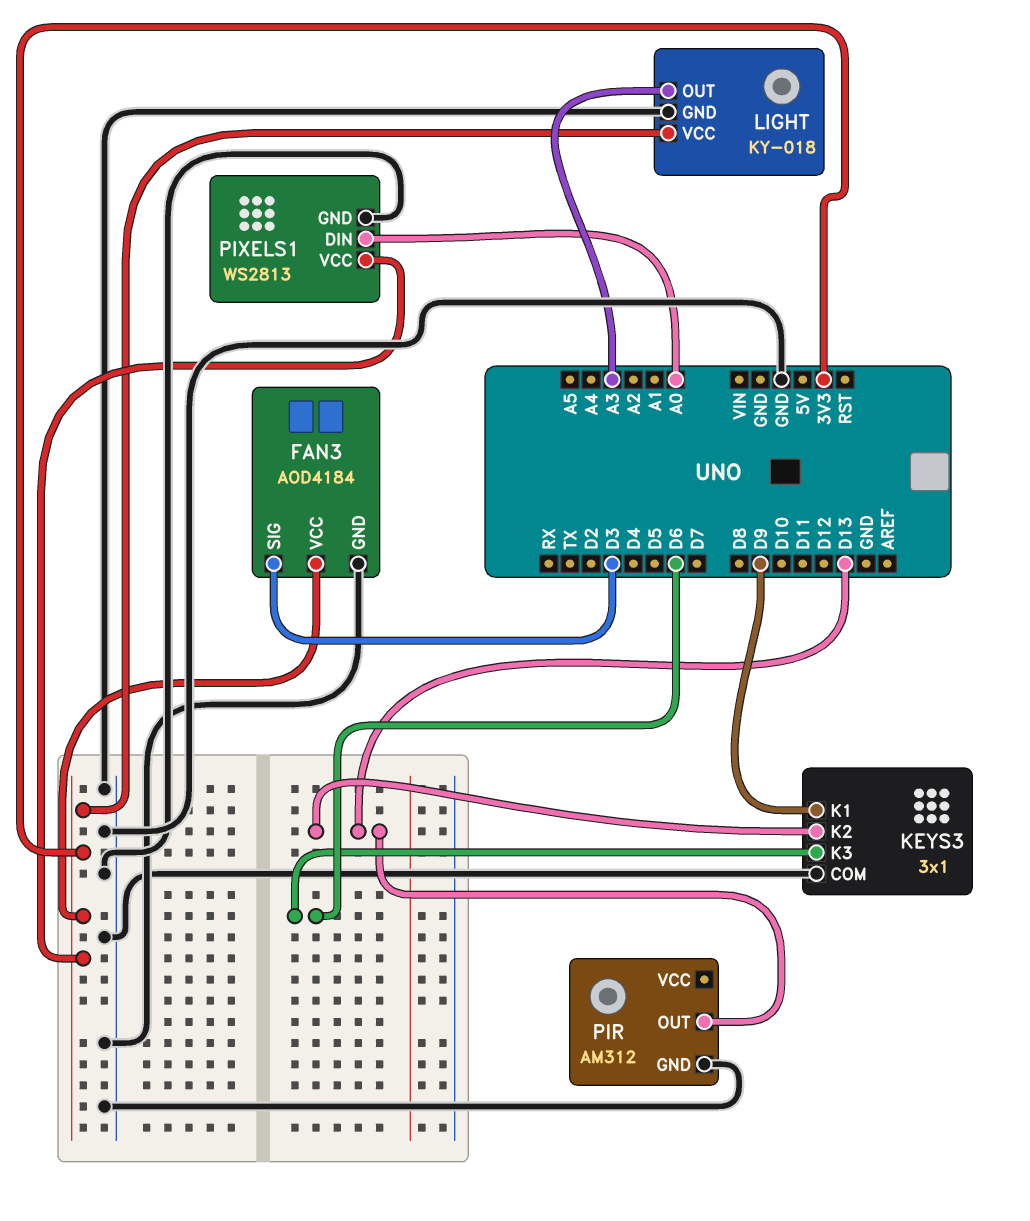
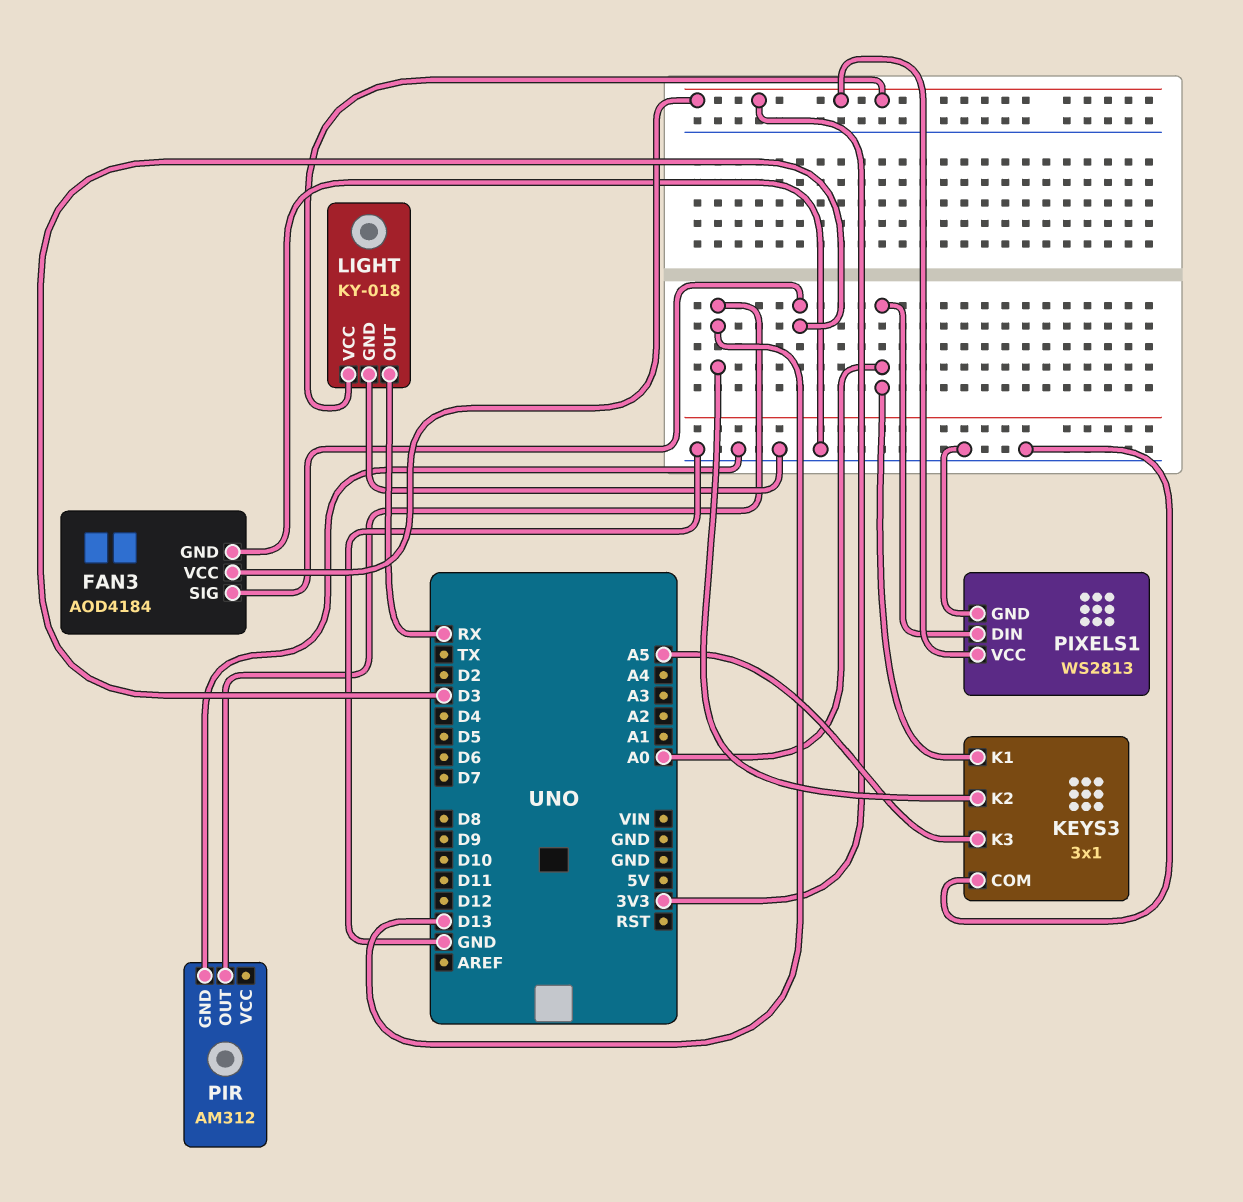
KEYS3 pin K1: D9 -> A0
KEYS3 pin K3: D6 -> A5
LIGHT pin OUT: A3 -> RX

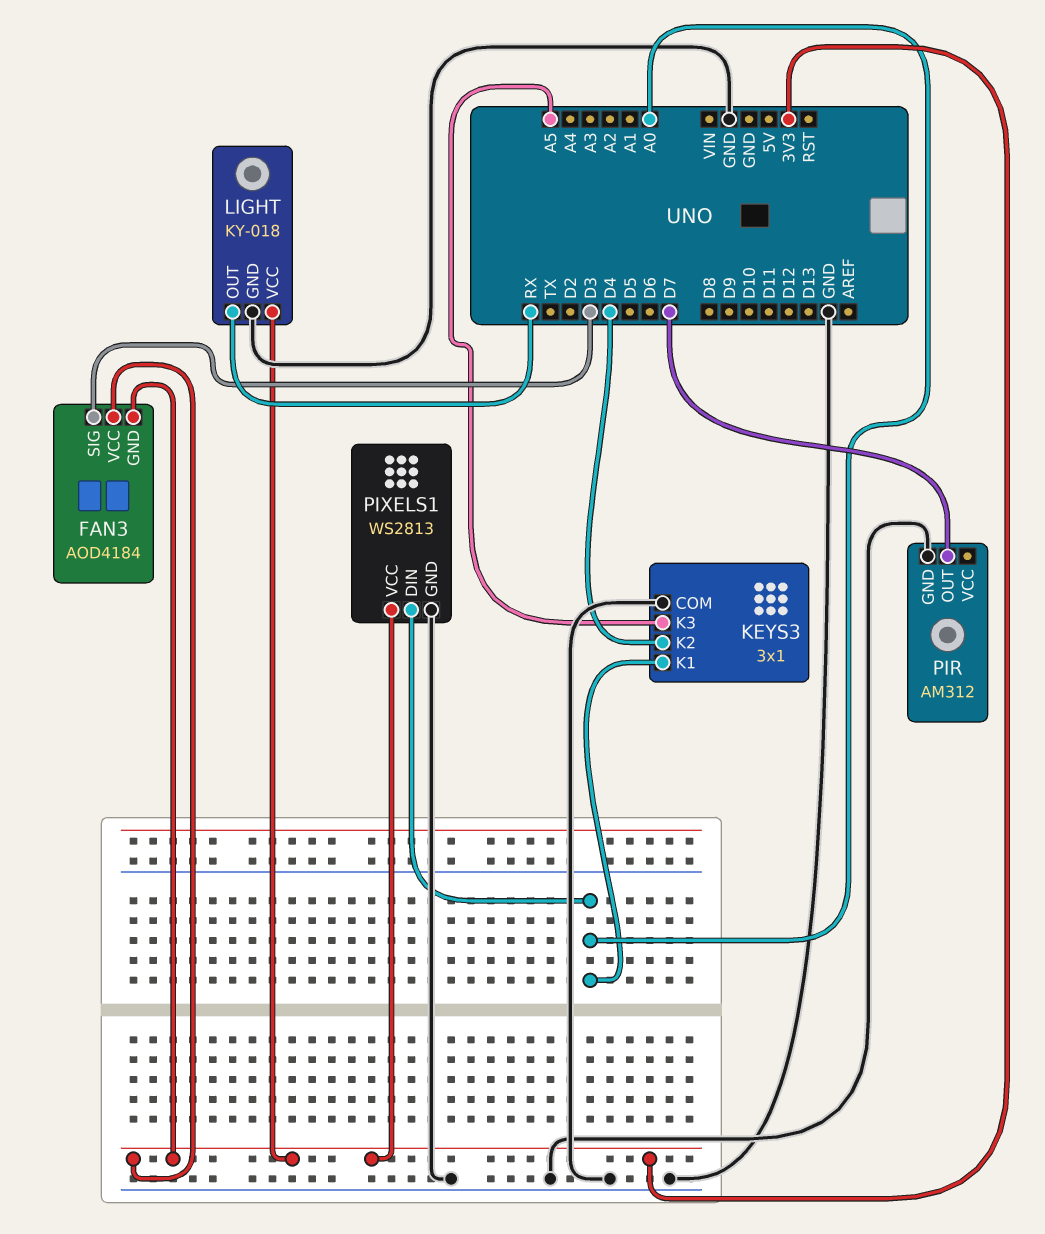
FAN3 pin GND: GND -> 3V3
KEYS3 pin K2: D13 -> D4
PIR pin OUT: D13 -> D7

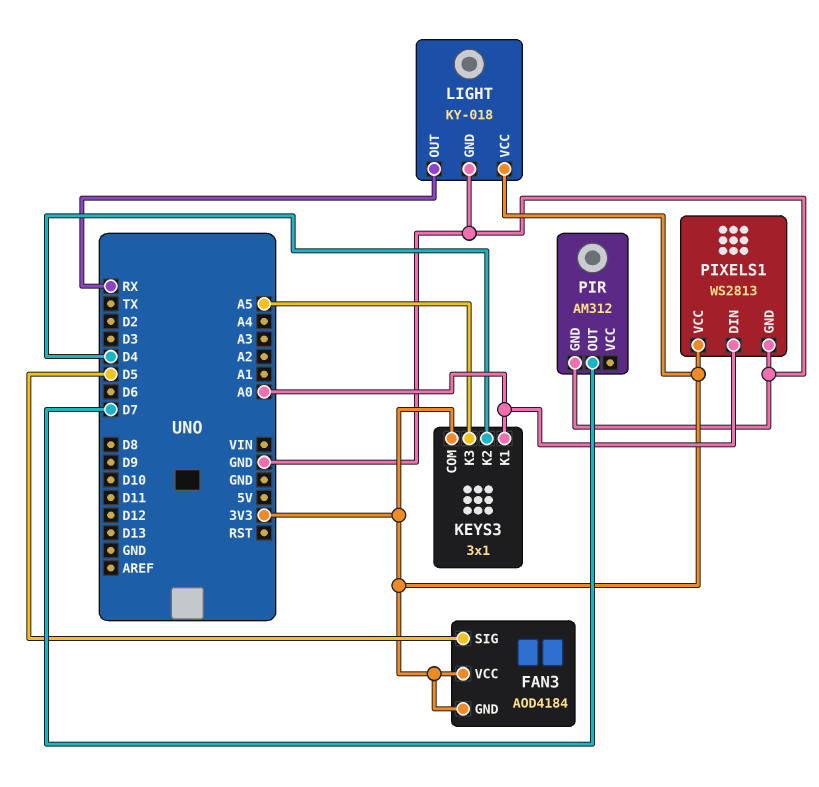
FAN3 pin SIG: D3 -> D5
KEYS3 pin COM: GND -> 3V3

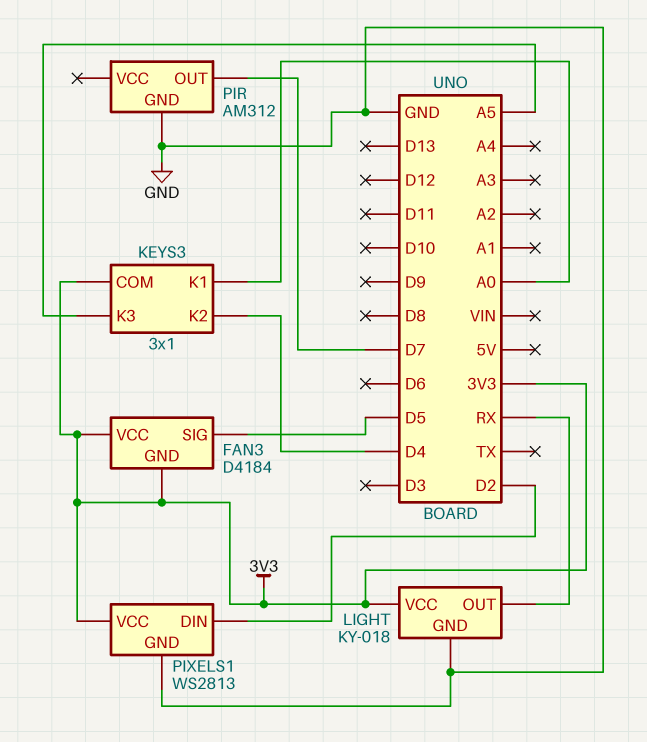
FAN3: AOD4184 -> D4184
PIXELS1 pin DIN: A0 -> D2

